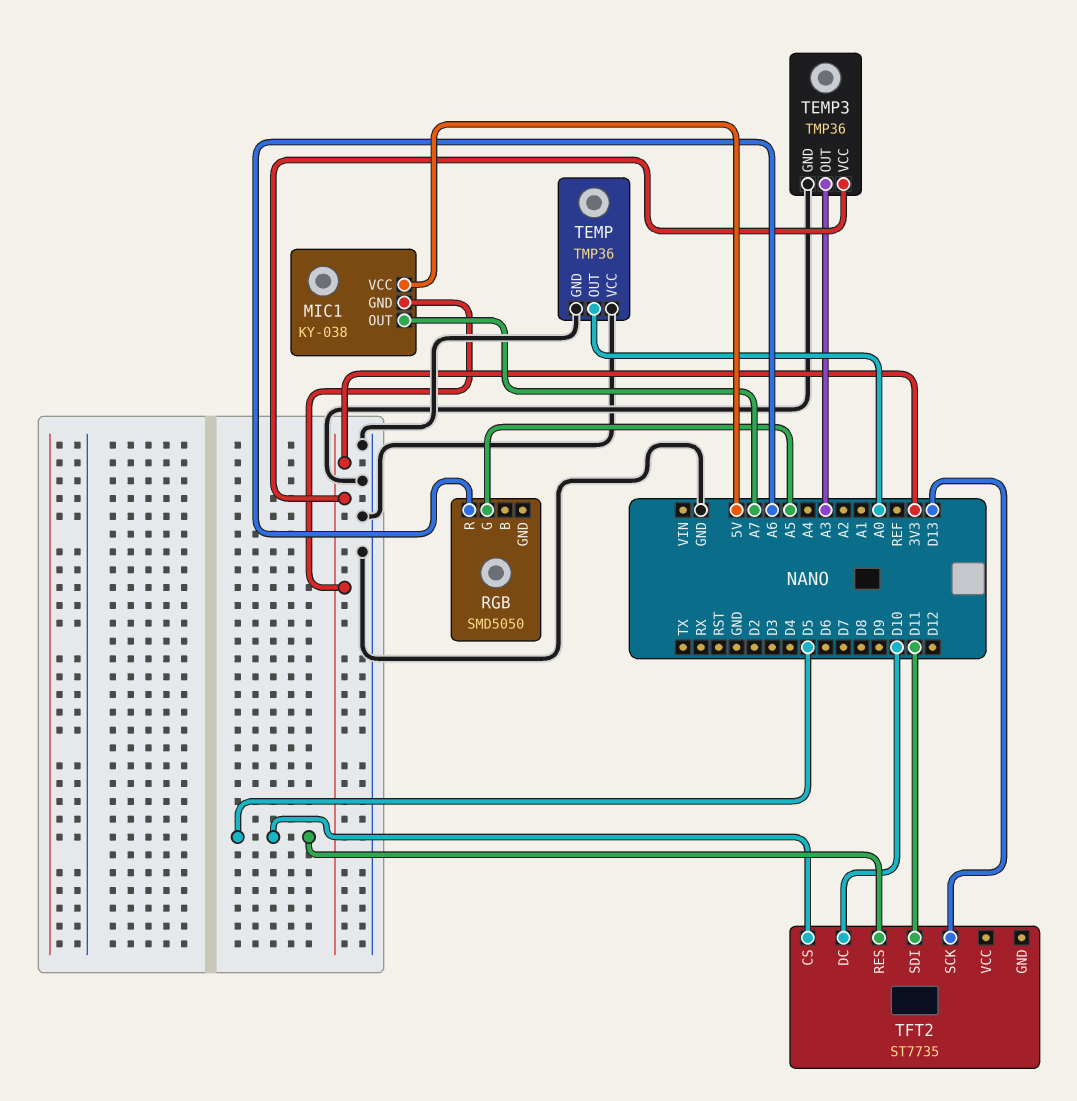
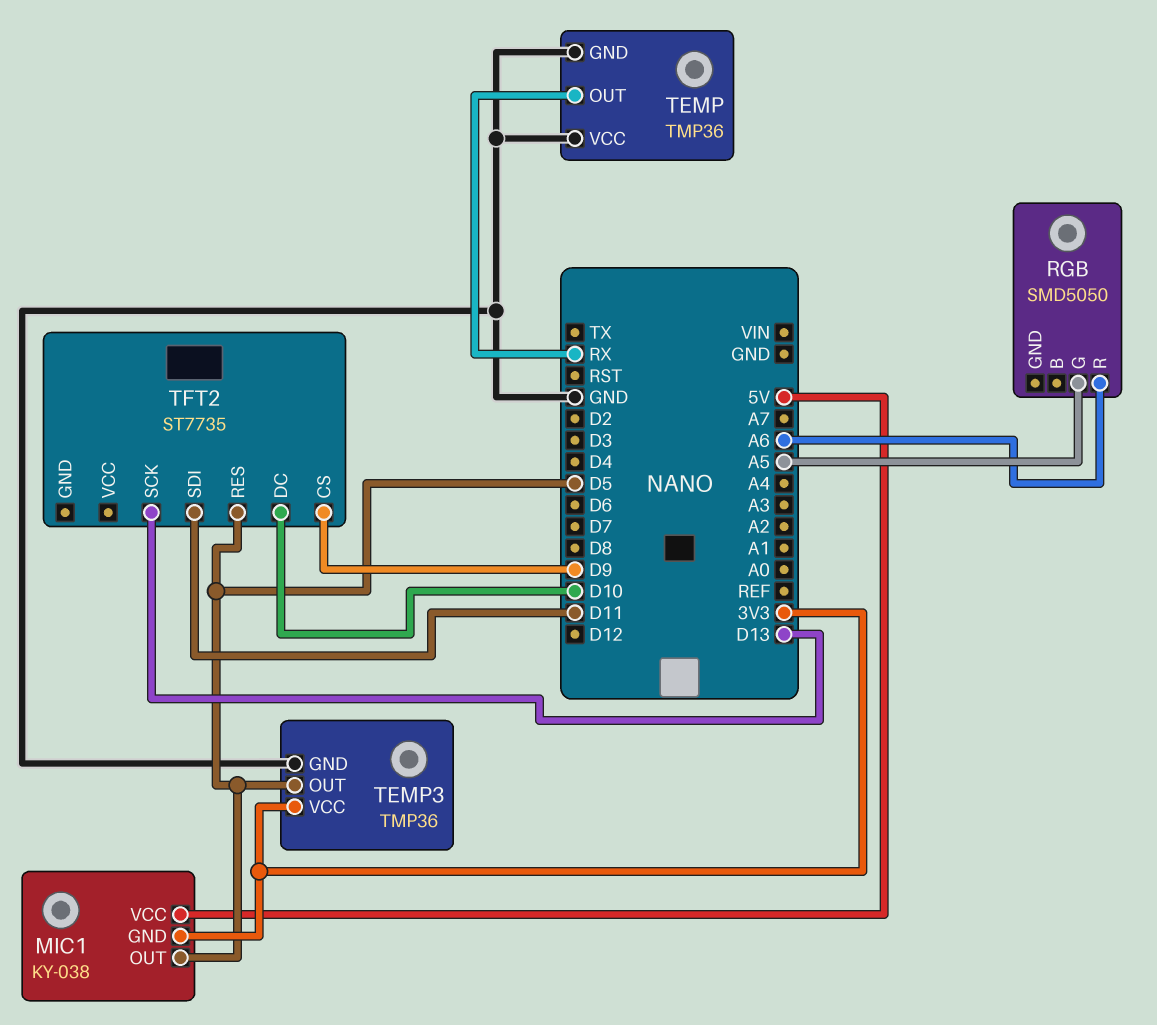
MIC1 pin OUT: A7 -> D5
TEMP pin OUT: A0 -> RX
TEMP3 pin OUT: A3 -> D5
TFT2 pin CS: D5 -> D9

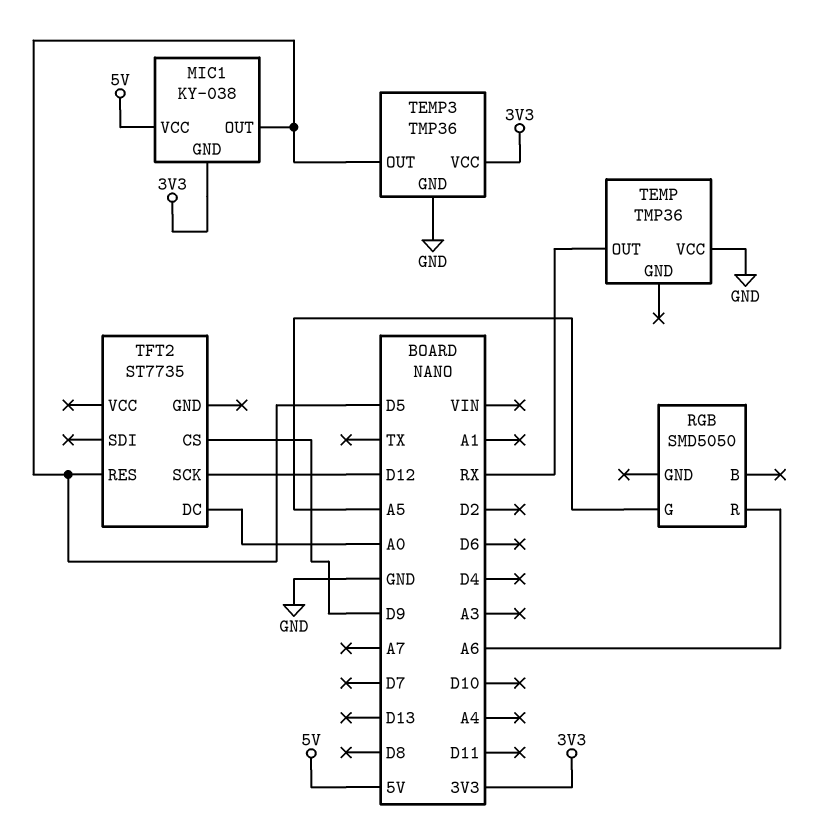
TEMP pin GND: GND -> none
TFT2 pin DC: D10 -> A0
TFT2 pin SCK: D13 -> D12
TFT2 pin SDI: D11 -> none

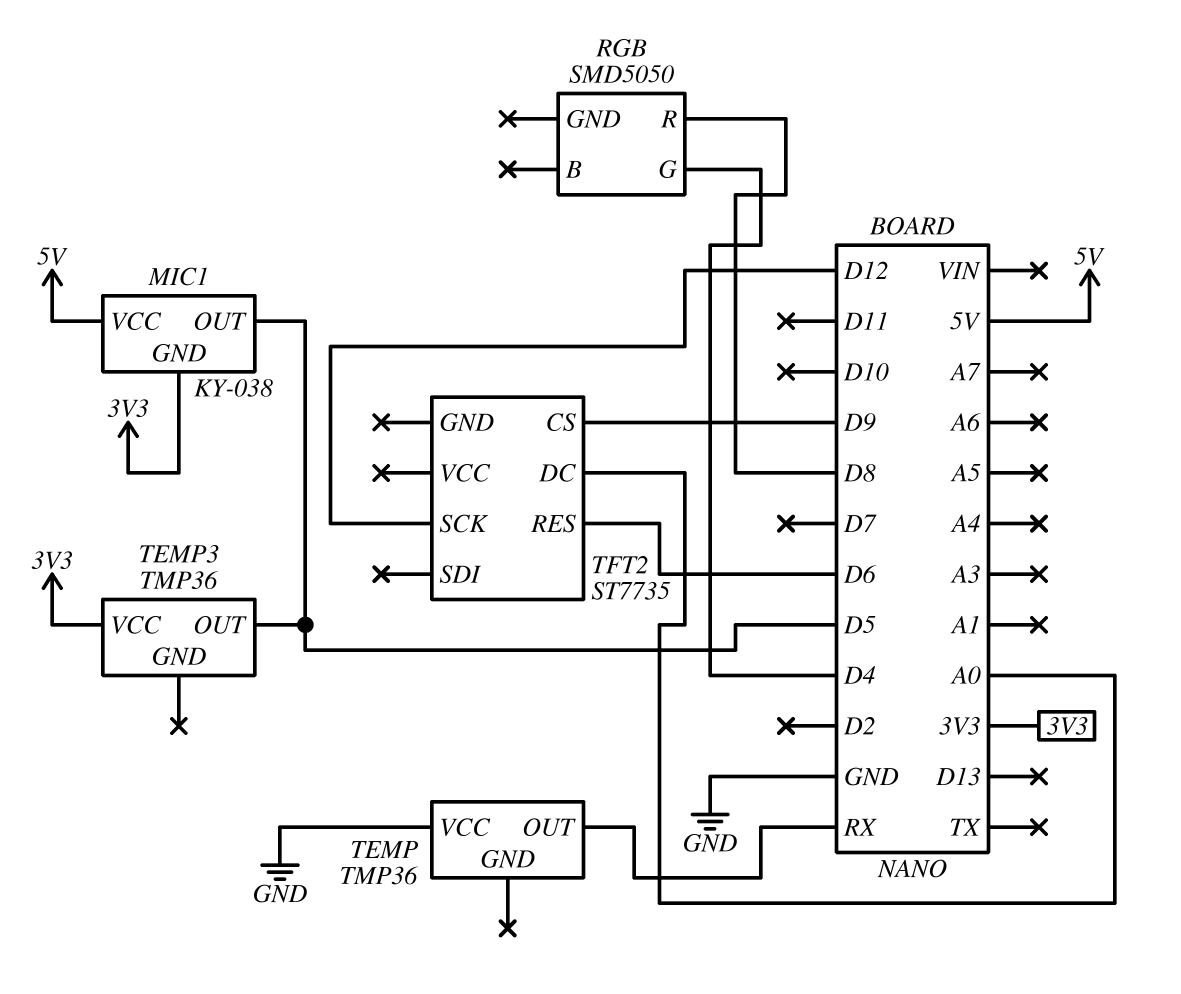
RGB pin G: A5 -> D4
RGB pin R: A6 -> D8
TEMP3 pin GND: GND -> none
TFT2 pin RES: D5 -> D6

